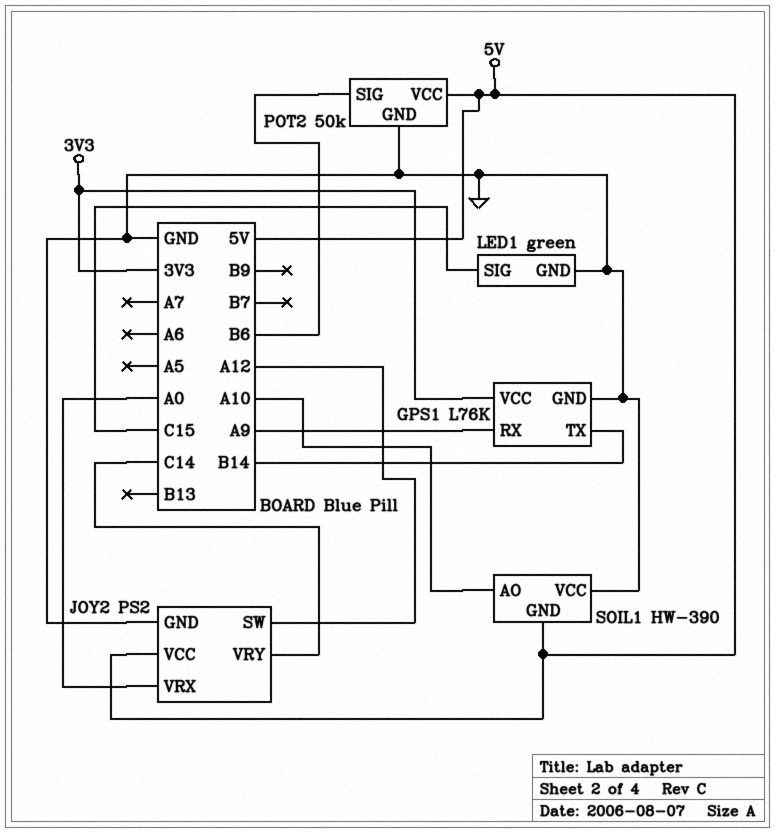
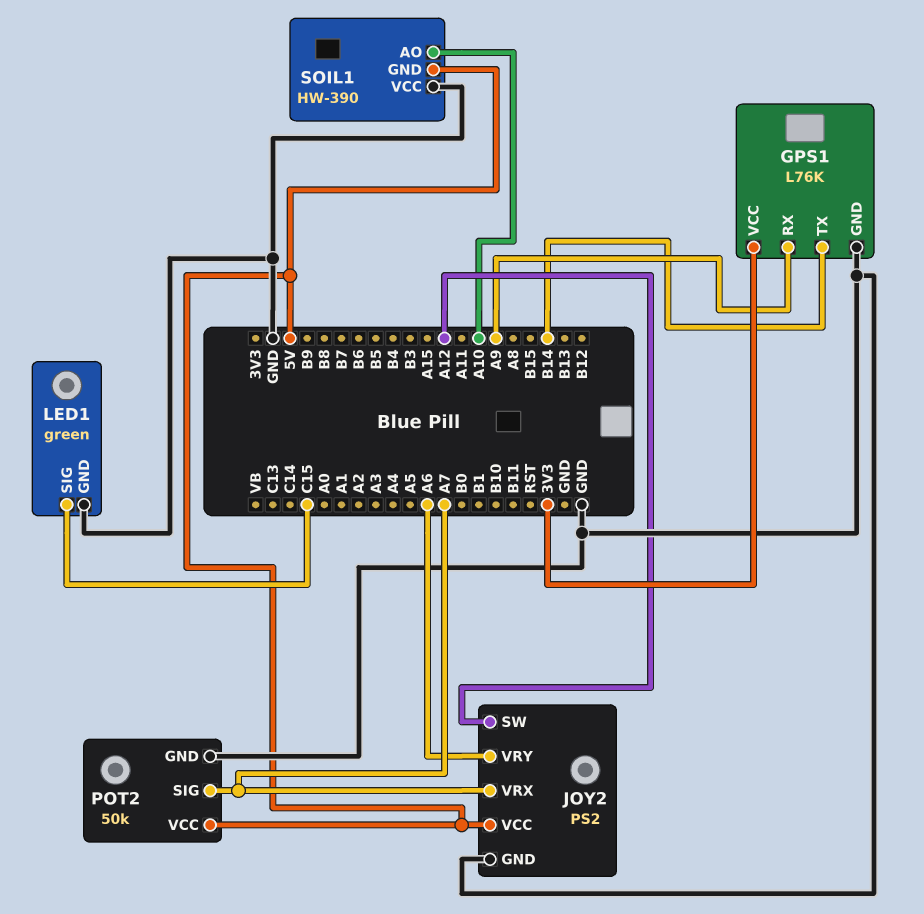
JOY2 pin VRX: A0 -> A7
JOY2 pin VRY: C14 -> A6
POT2 pin SIG: B6 -> A7

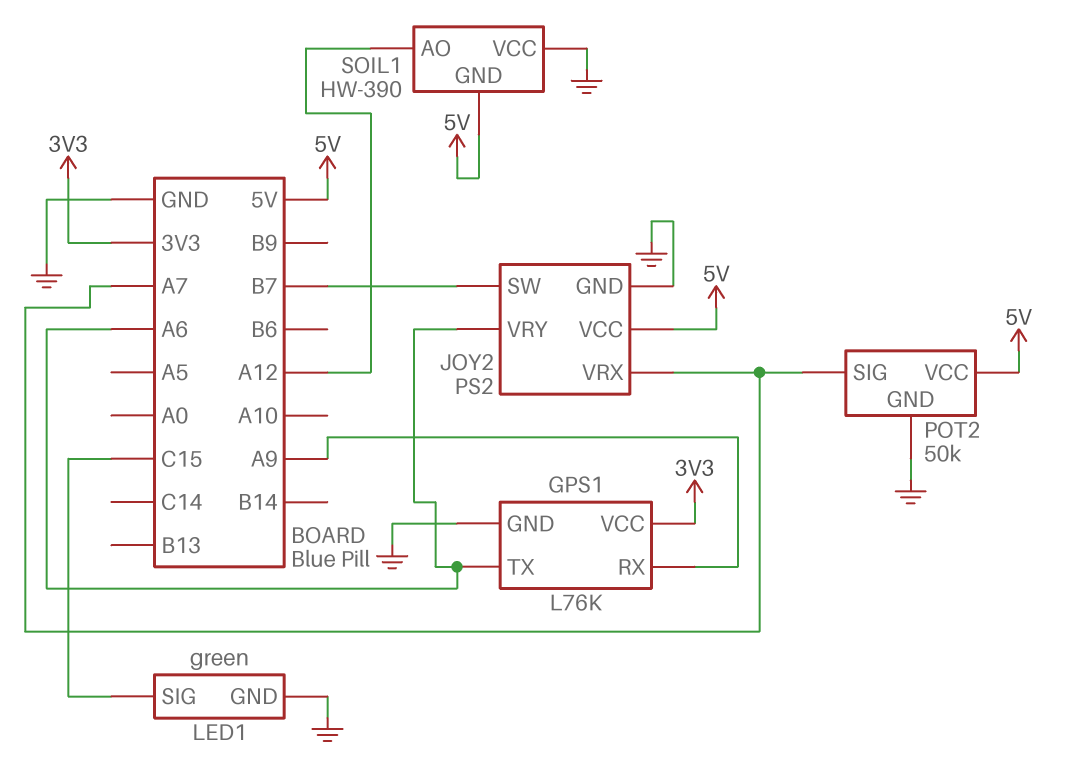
GPS1 pin TX: B14 -> A6
JOY2 pin SW: A12 -> B7
SOIL1 pin AO: A10 -> A12

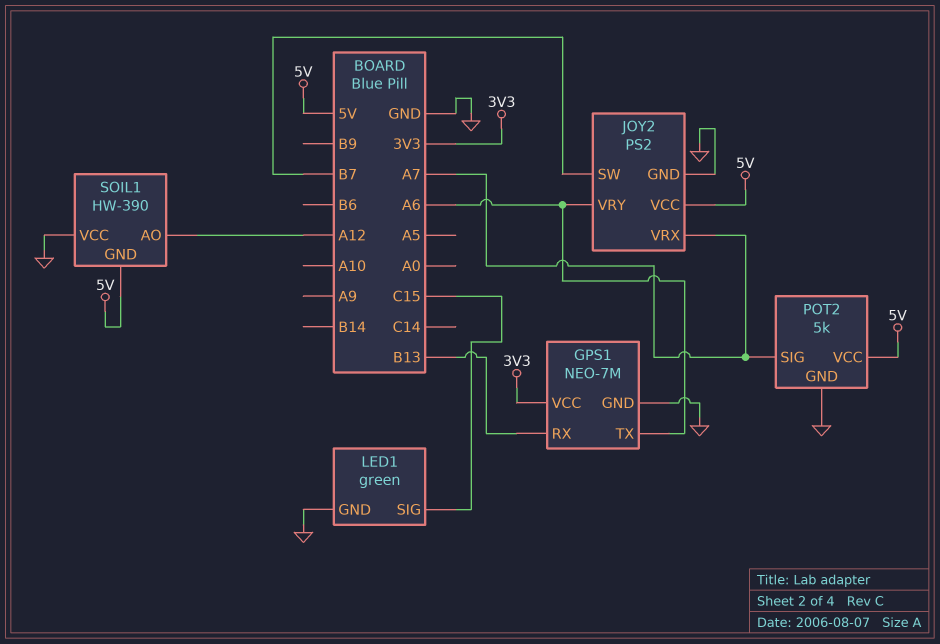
GPS1: L76K -> NEO-7M
GPS1 pin RX: A9 -> B13
POT2: 50k -> 5k

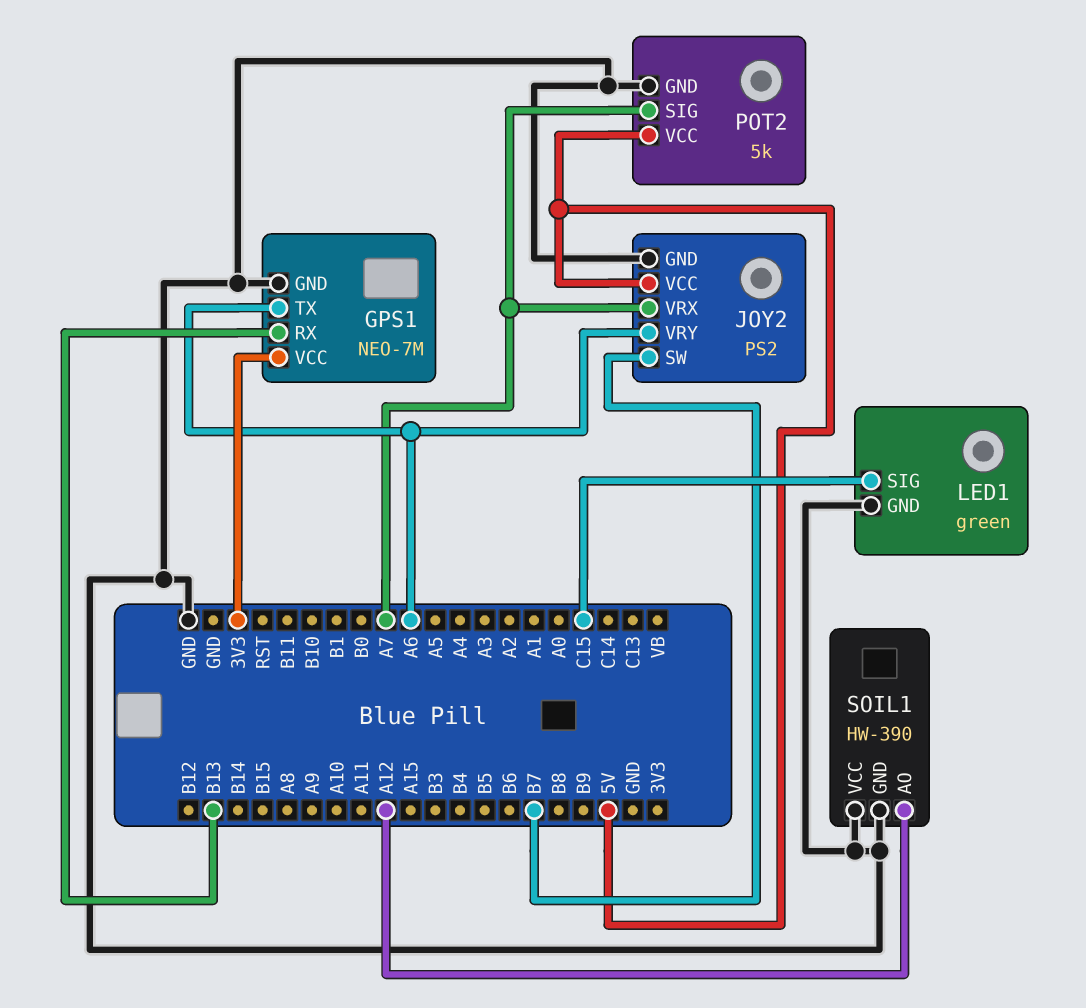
SOIL1 pin GND: 5V -> GND

